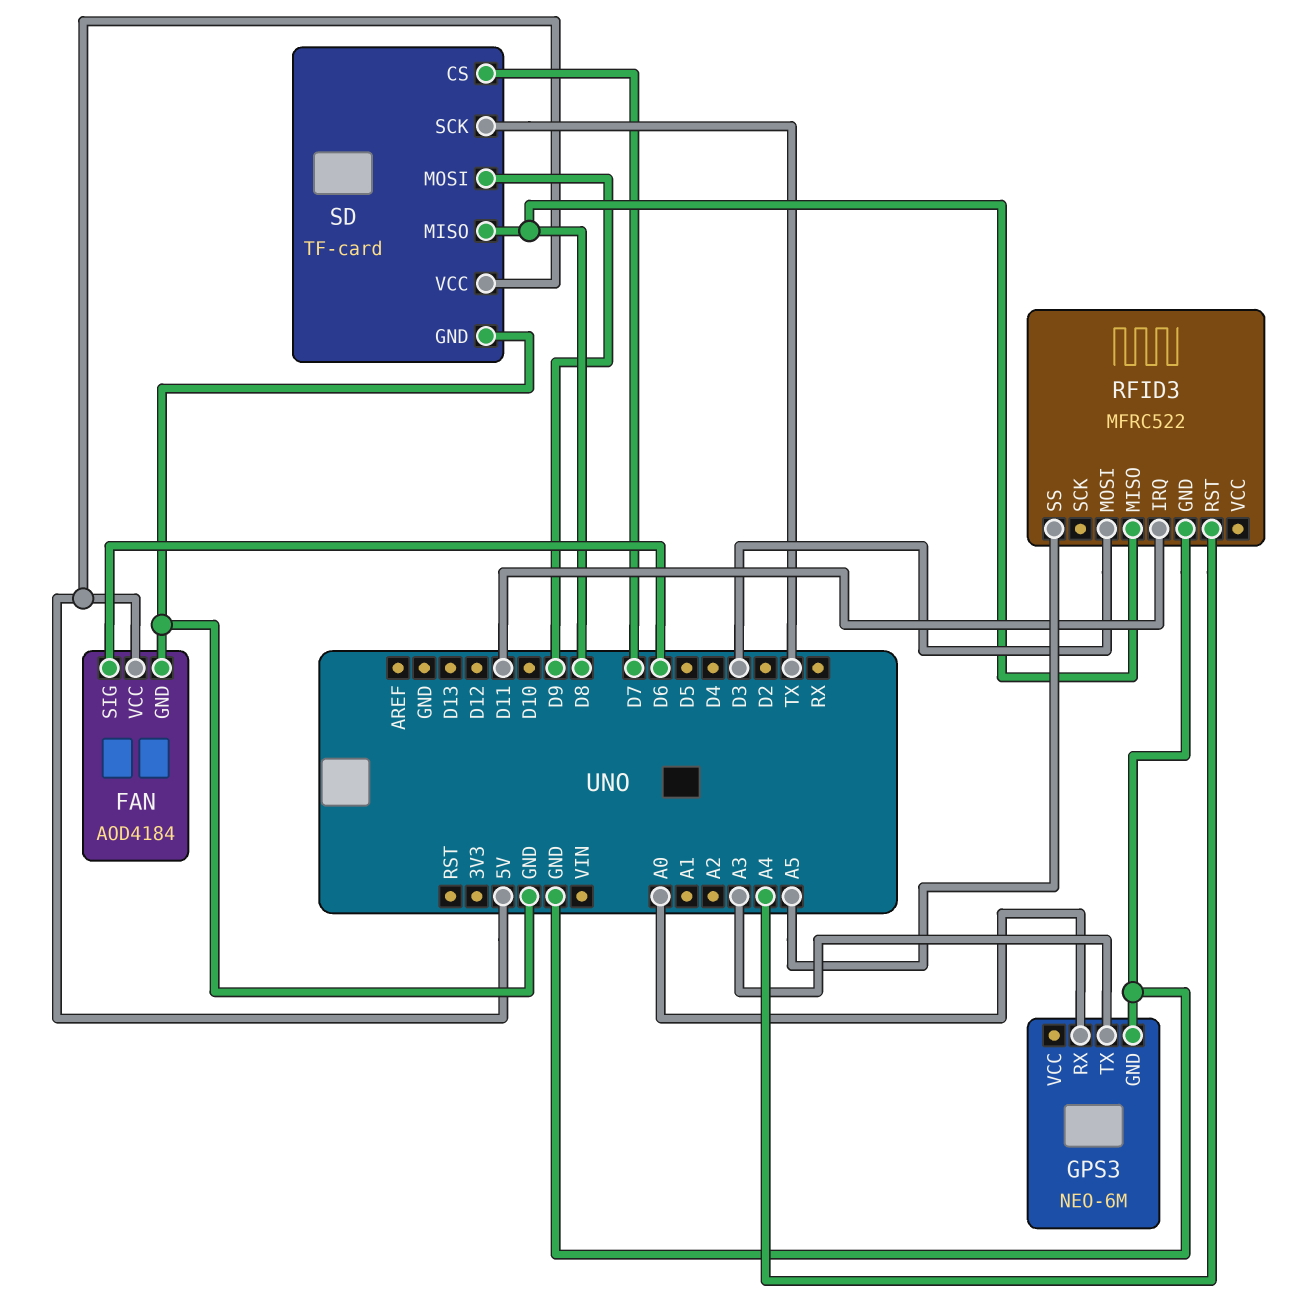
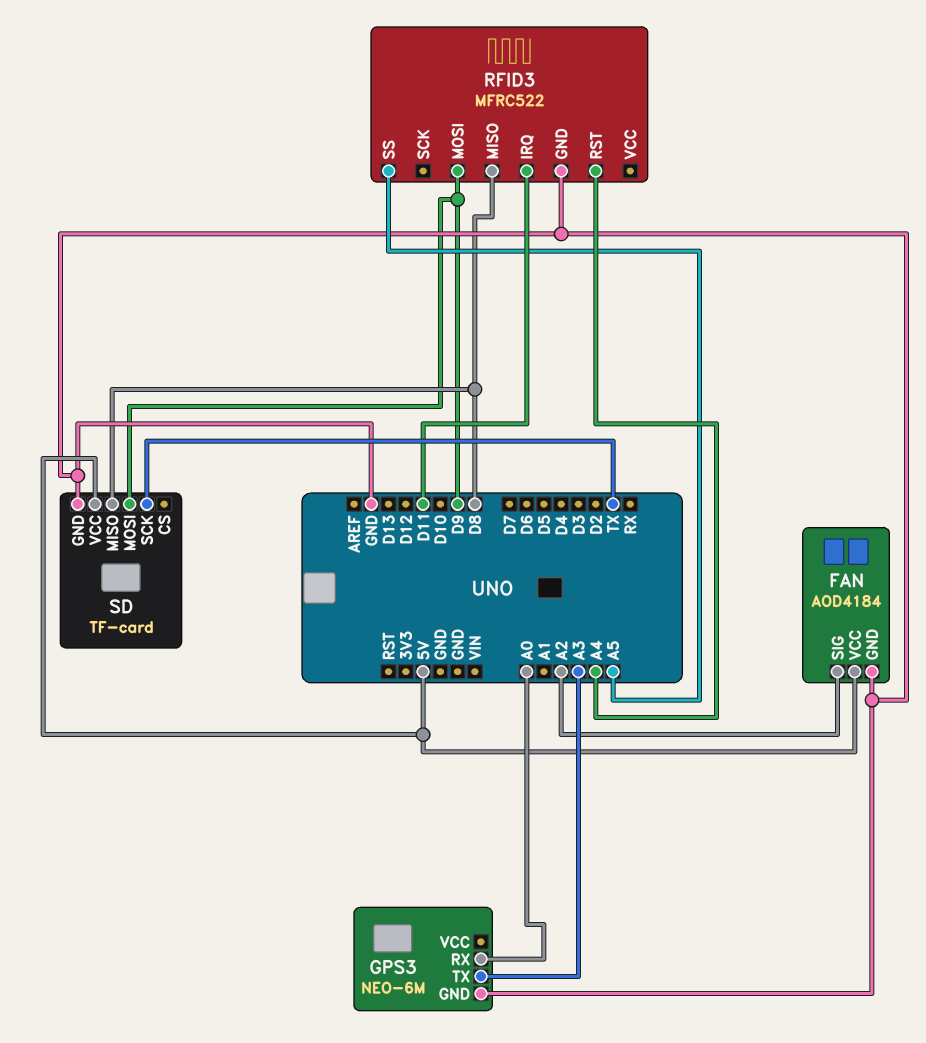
FAN pin SIG: D6 -> A2
RFID3 pin MOSI: D3 -> D9
SD pin CS: D7 -> none

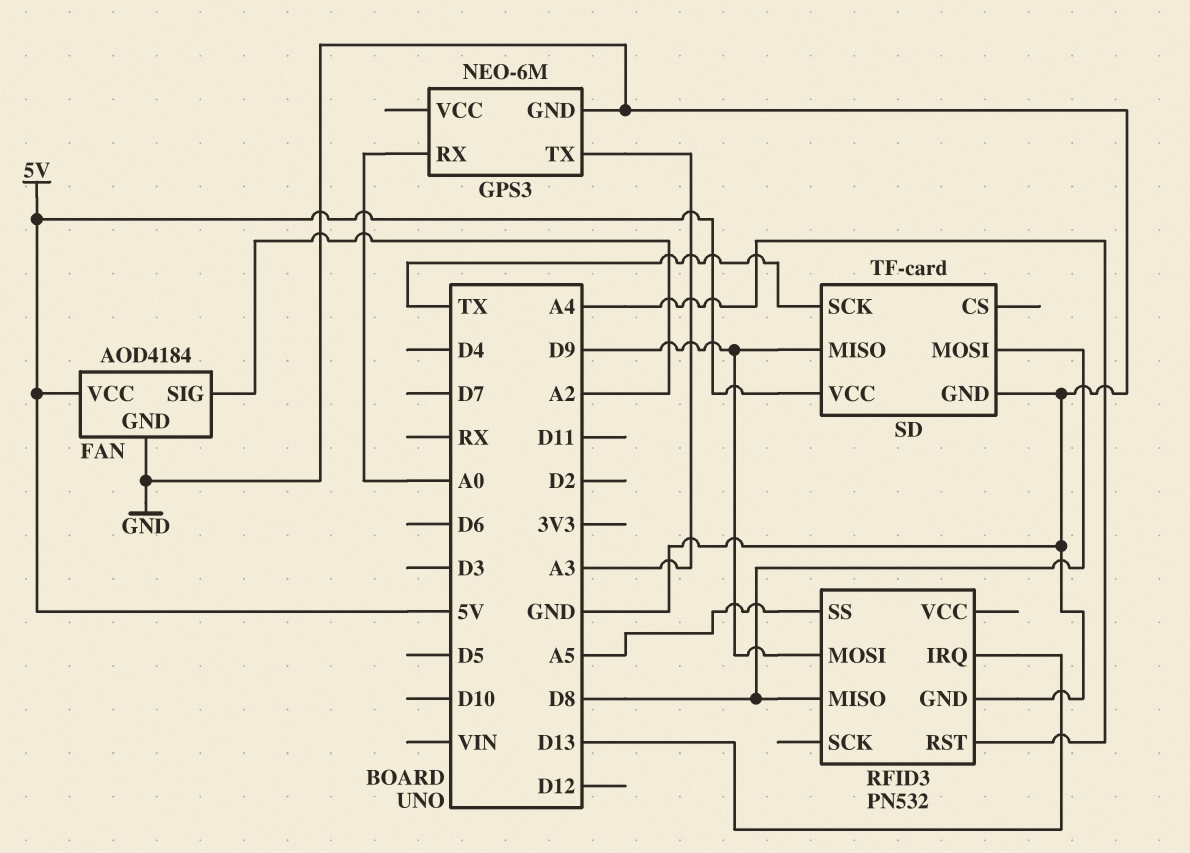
RFID3: MFRC522 -> PN532
RFID3 pin IRQ: D11 -> D13
SD pin MISO: D8 -> D9
SD pin MOSI: D9 -> D8

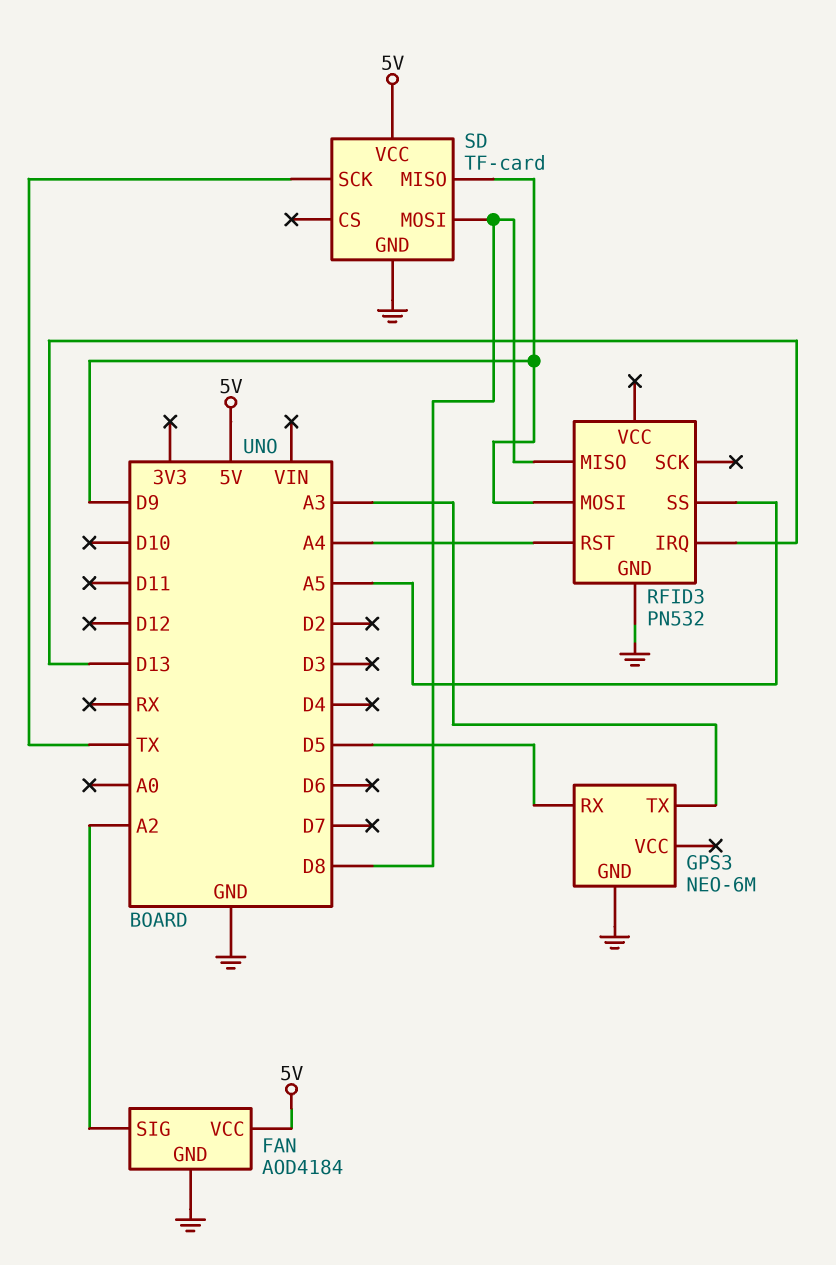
GPS3 pin RX: A0 -> D5

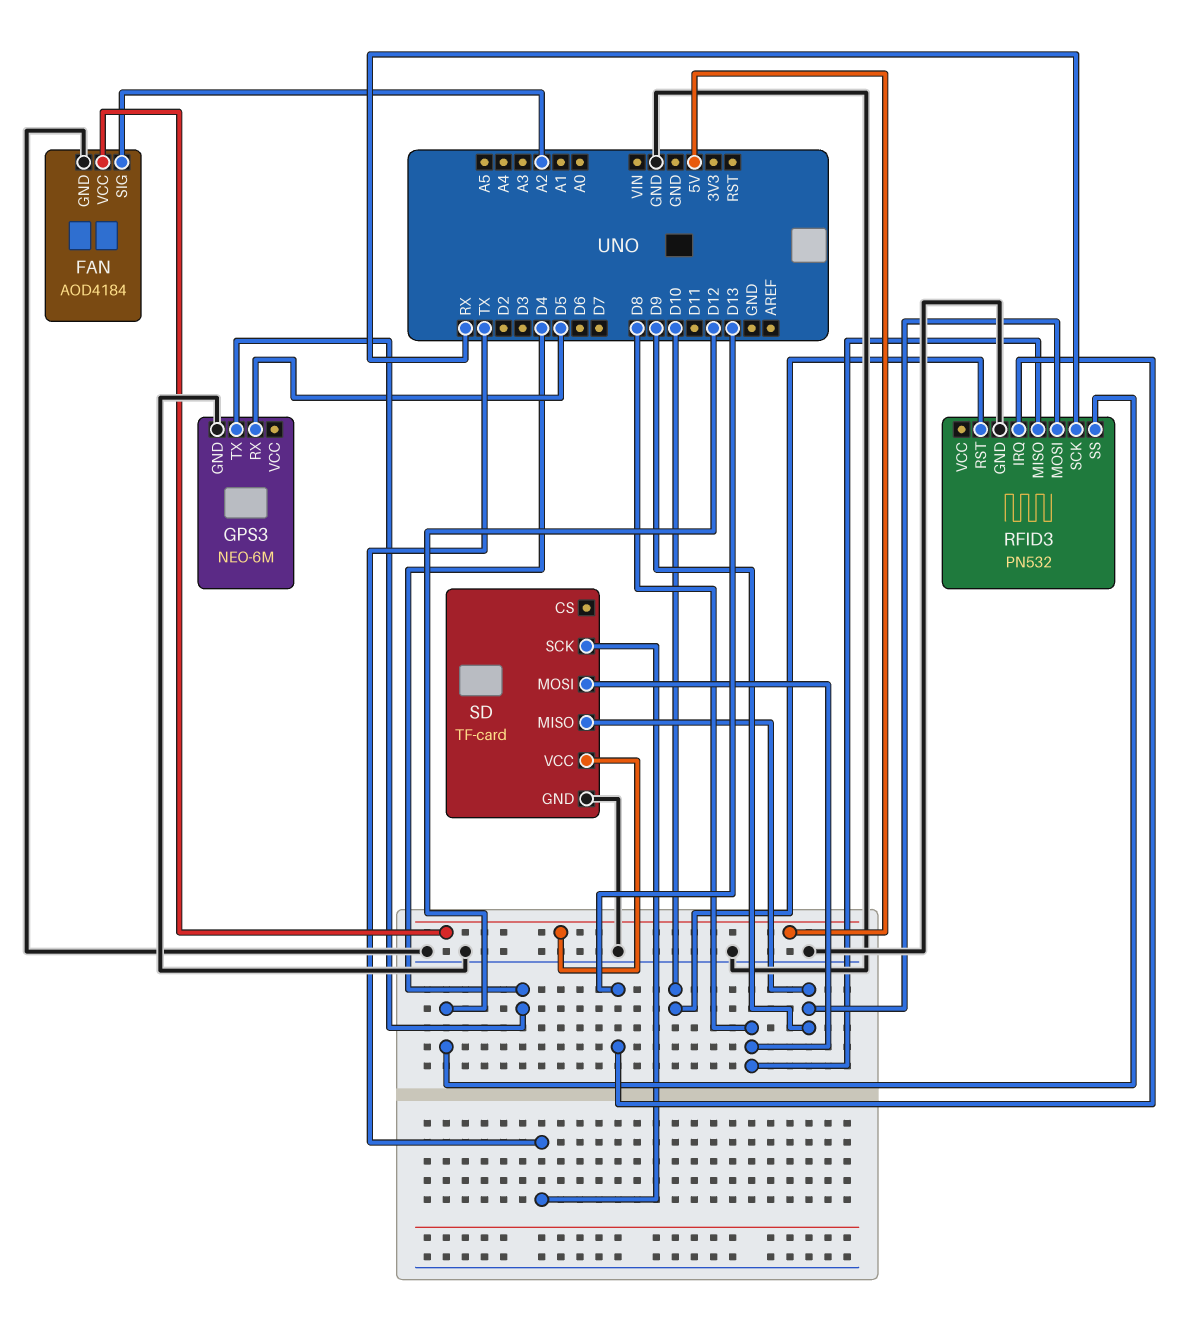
GPS3 pin TX: A3 -> D4
RFID3 pin RST: A4 -> D10
RFID3 pin SCK: none -> RX
RFID3 pin SS: A5 -> D12

